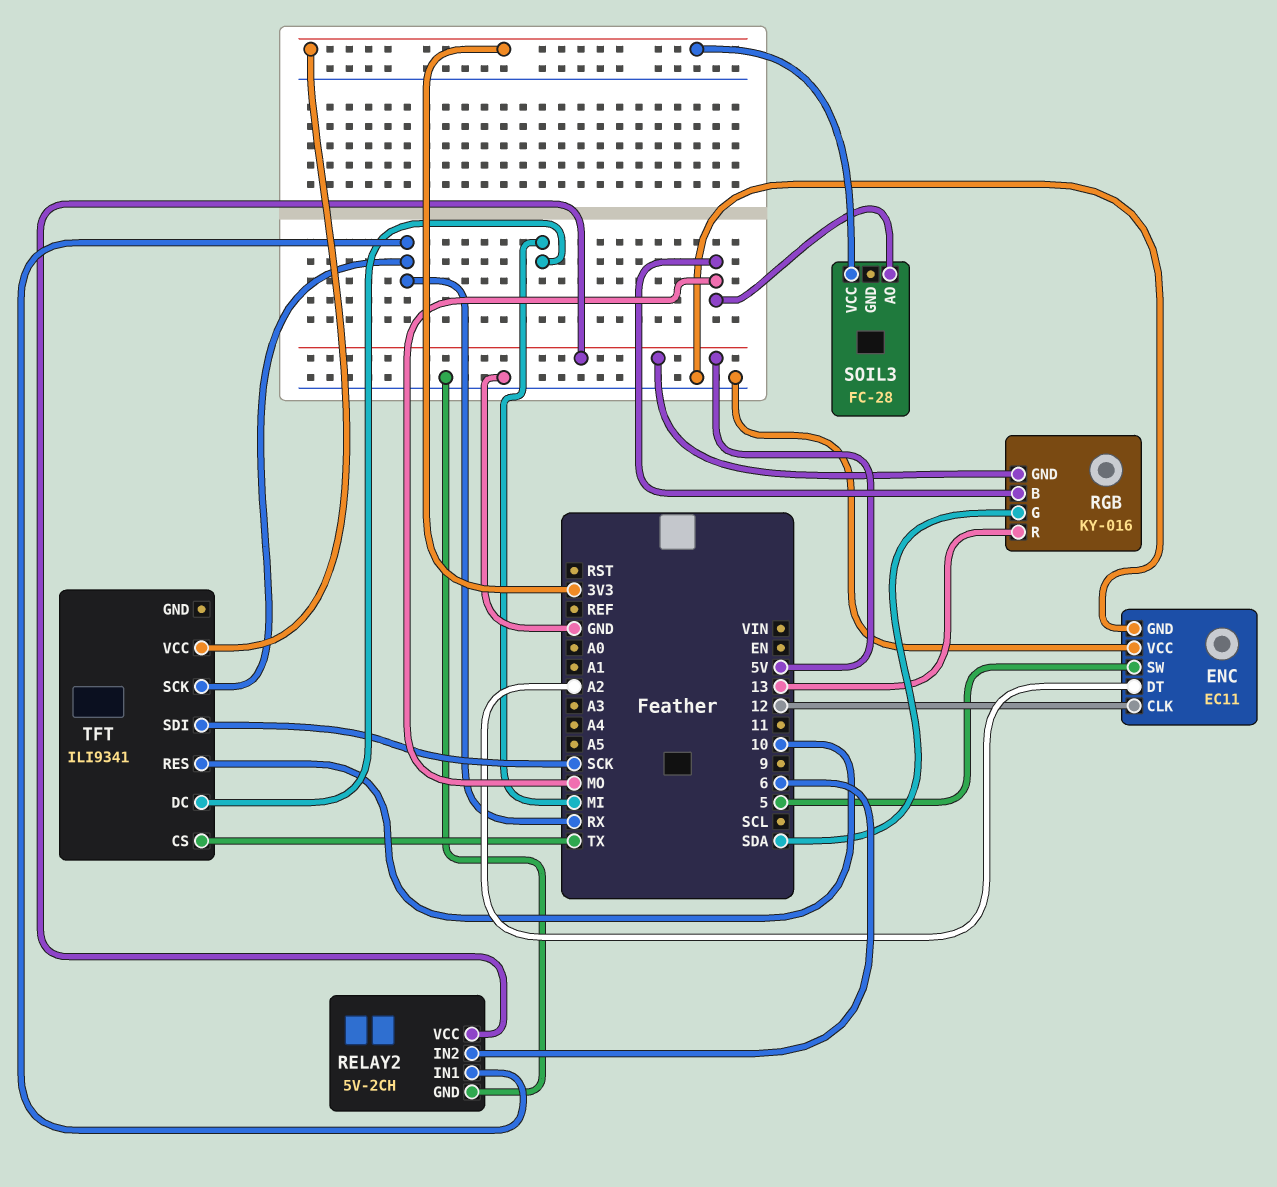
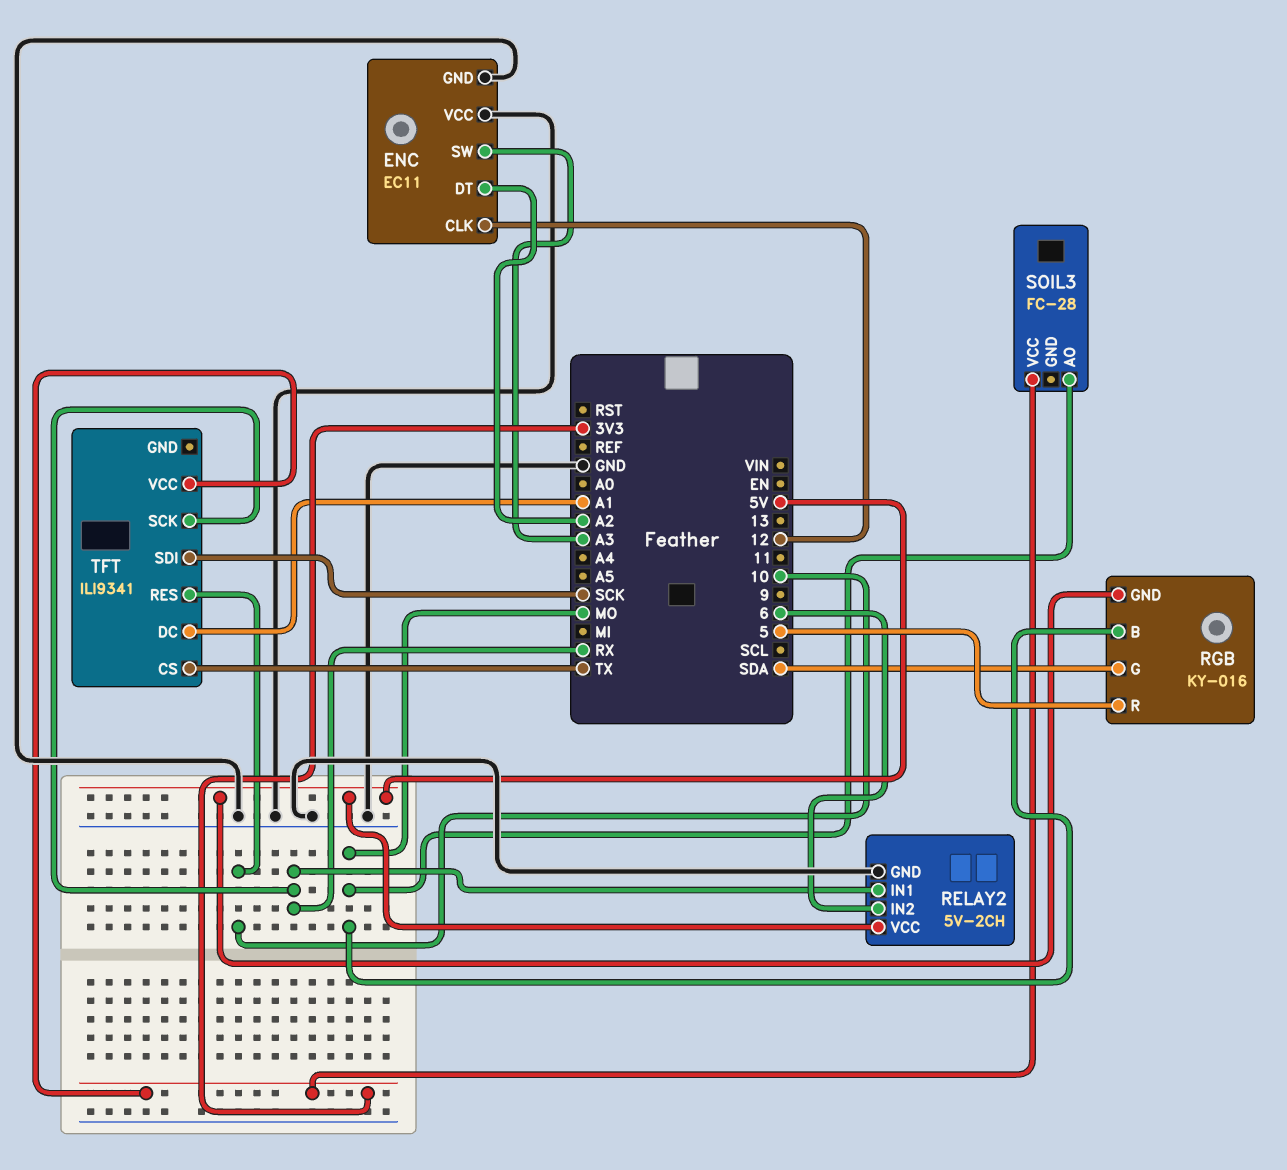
ENC pin SW: 5 -> A3
RGB pin R: 13 -> 5
TFT pin DC: MI -> A1

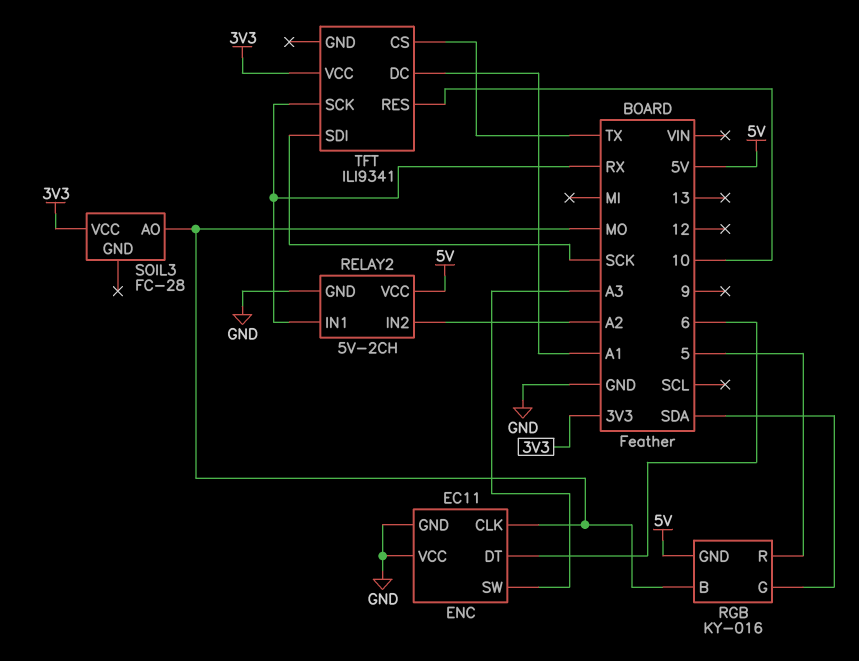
ENC pin CLK: 12 -> MO
ENC pin DT: A2 -> 6
RELAY2 pin IN2: 6 -> A2

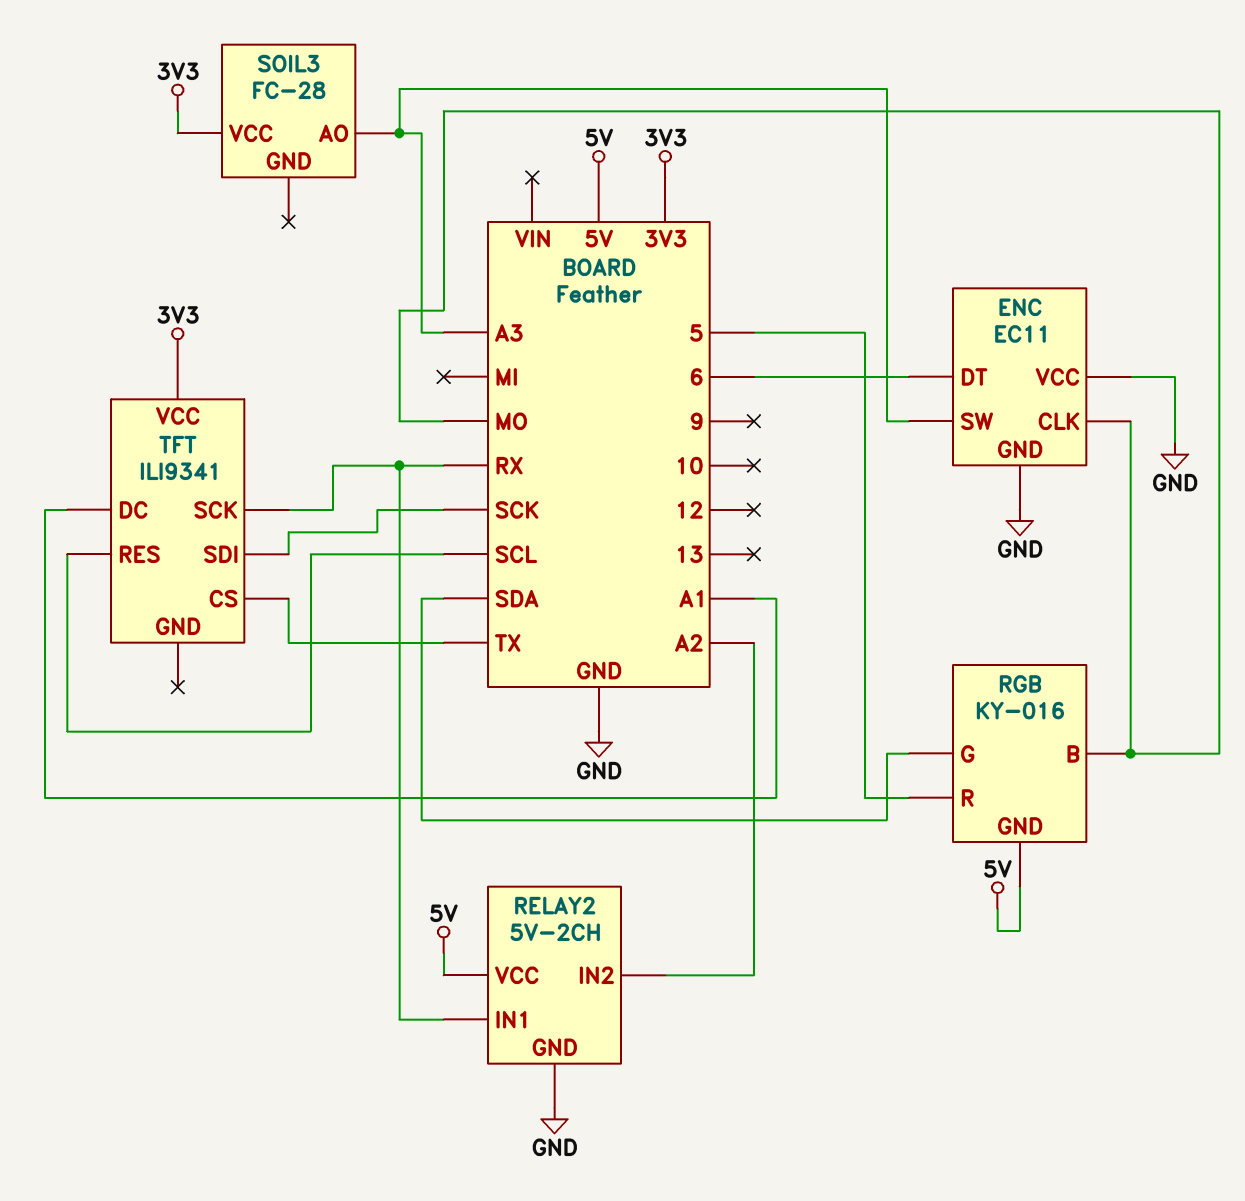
SOIL3 pin AO: MO -> A3
TFT pin RES: 10 -> SCL

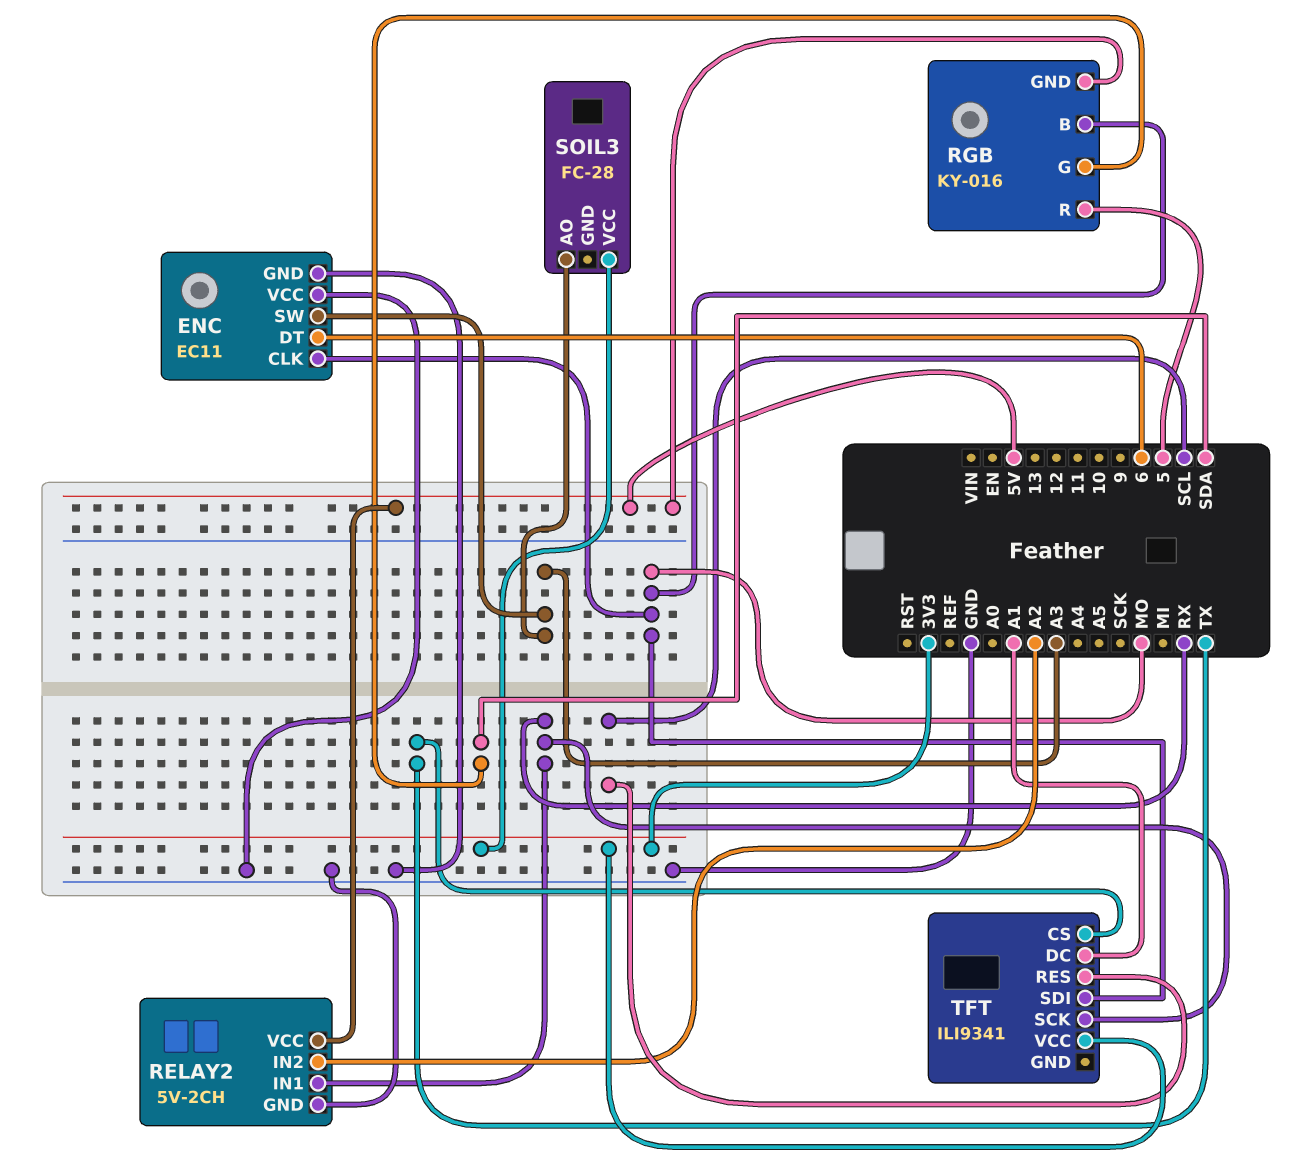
TFT pin SDI: SCK -> MO

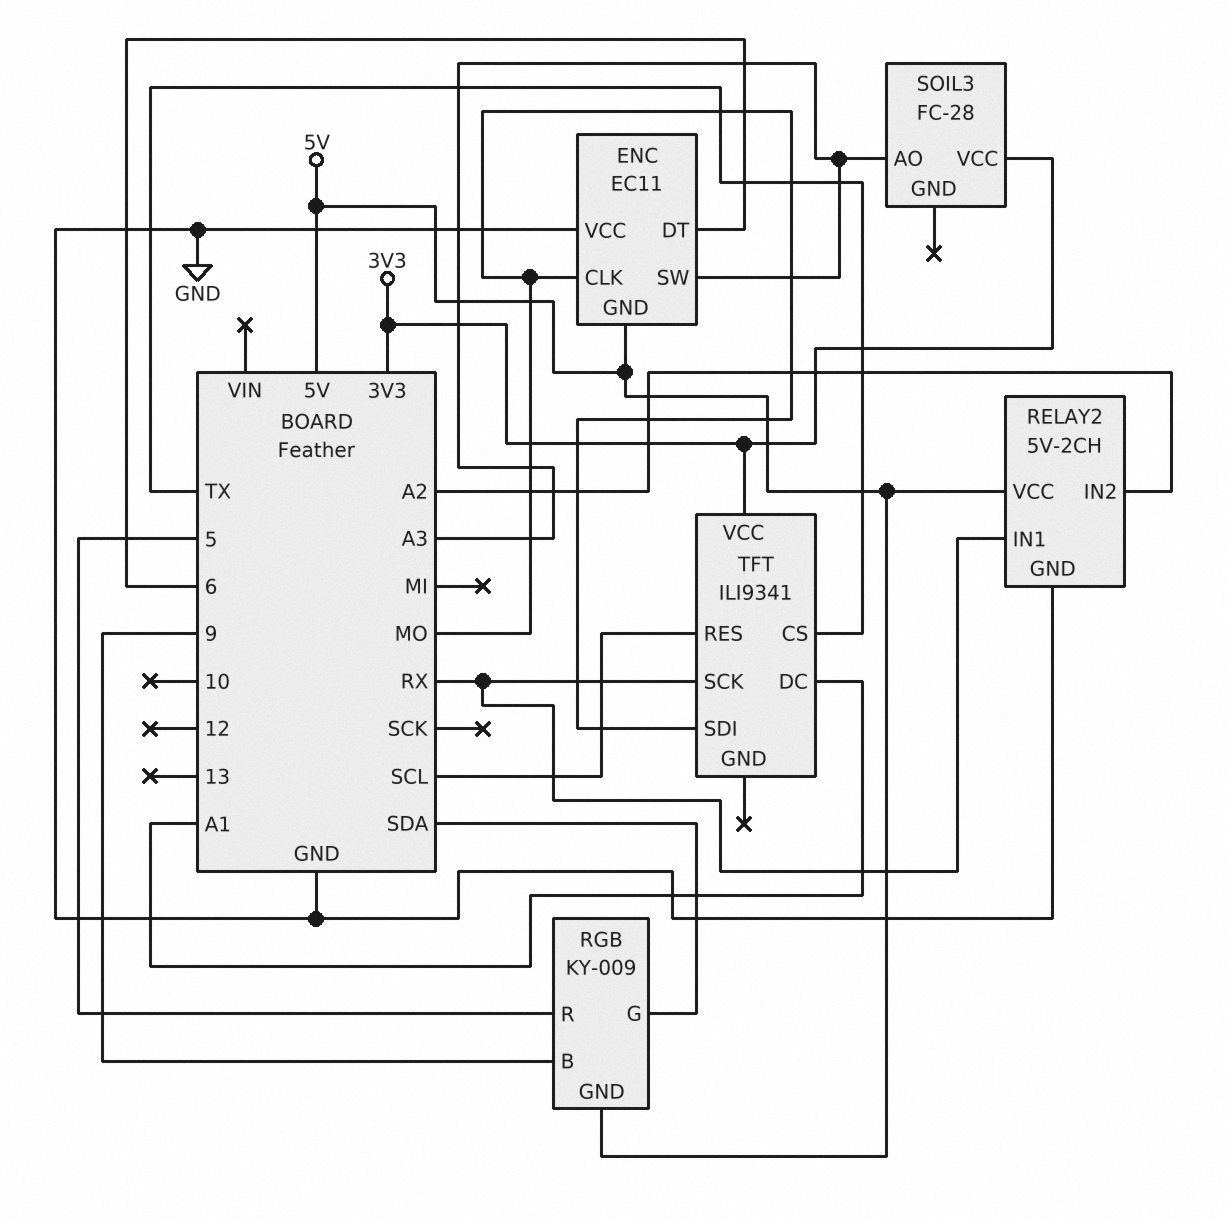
ENC pin GND: GND -> 5V
RGB: KY-016 -> KY-009
RGB pin B: MO -> 9

